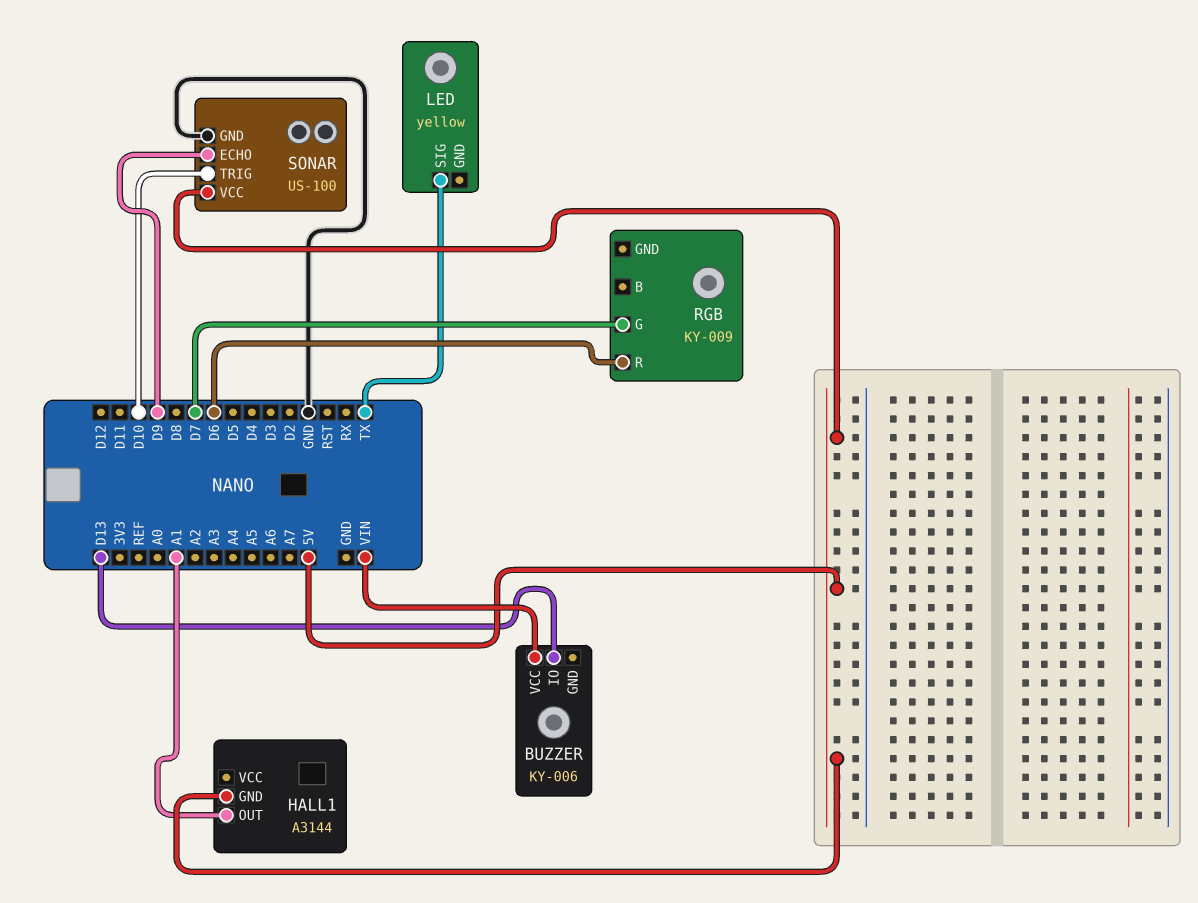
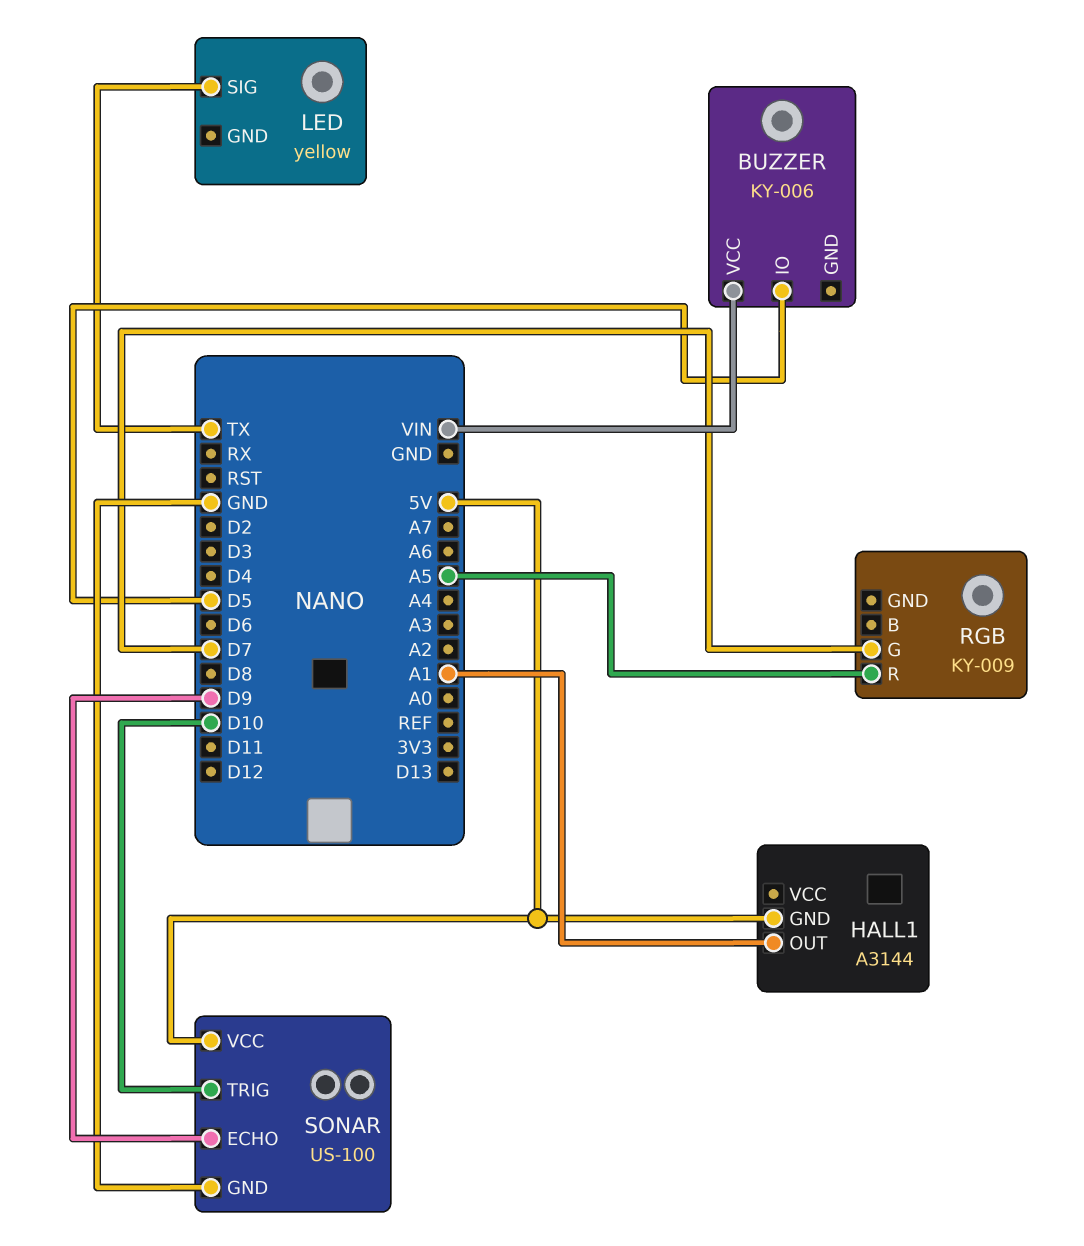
BUZZER pin IO: D13 -> D5
RGB pin R: D6 -> A5

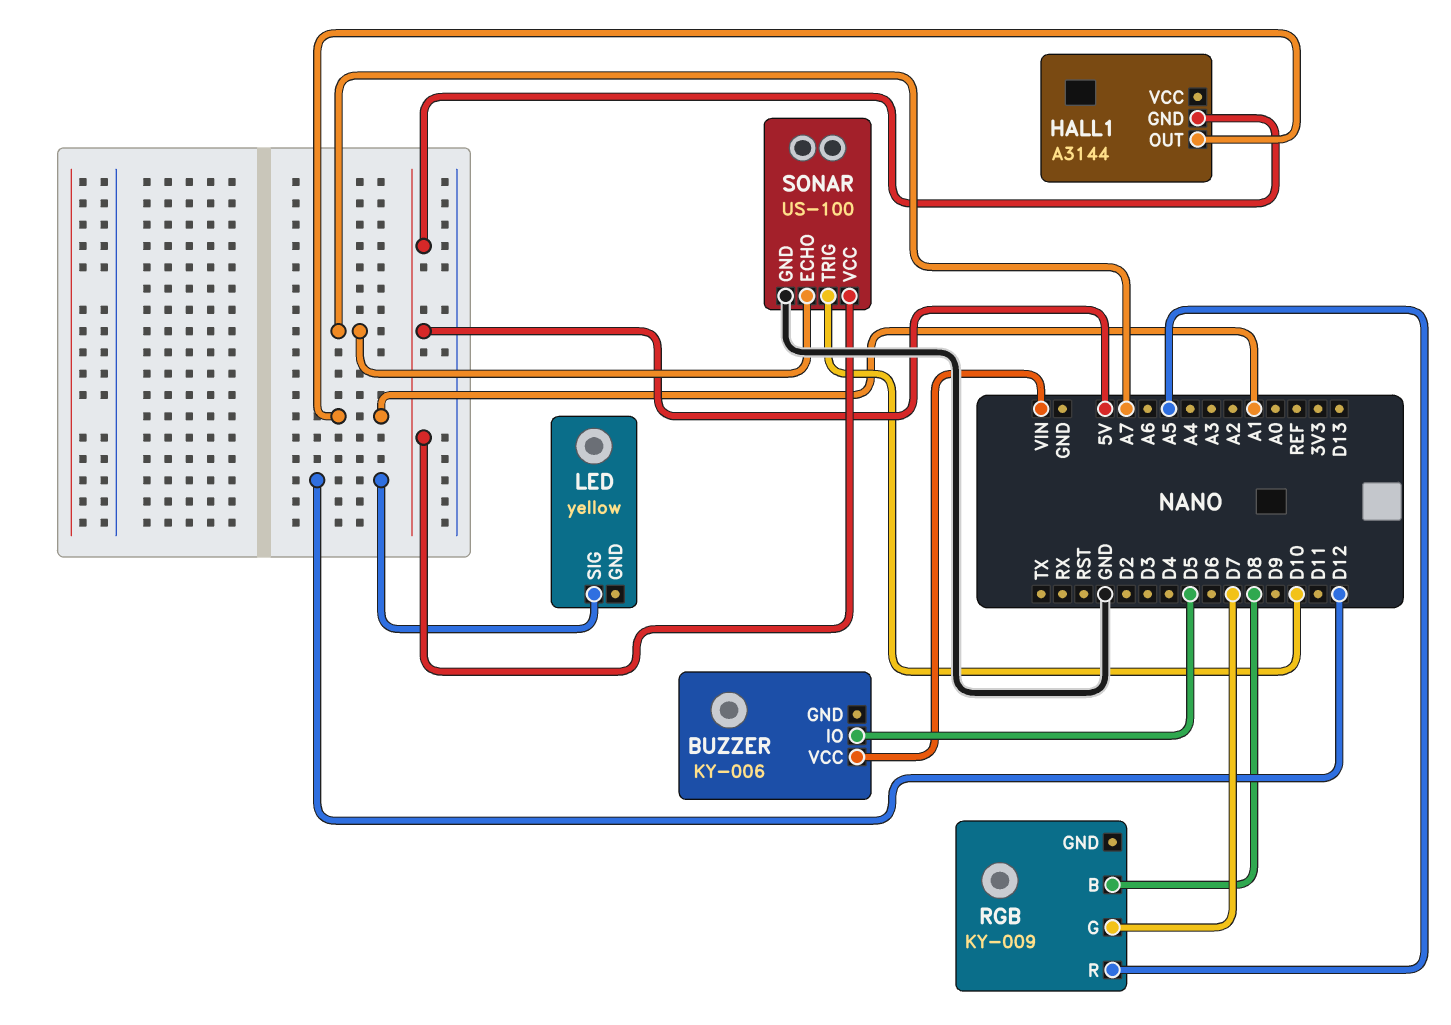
LED pin SIG: TX -> D12
RGB pin B: none -> D8
SONAR pin ECHO: D9 -> A7

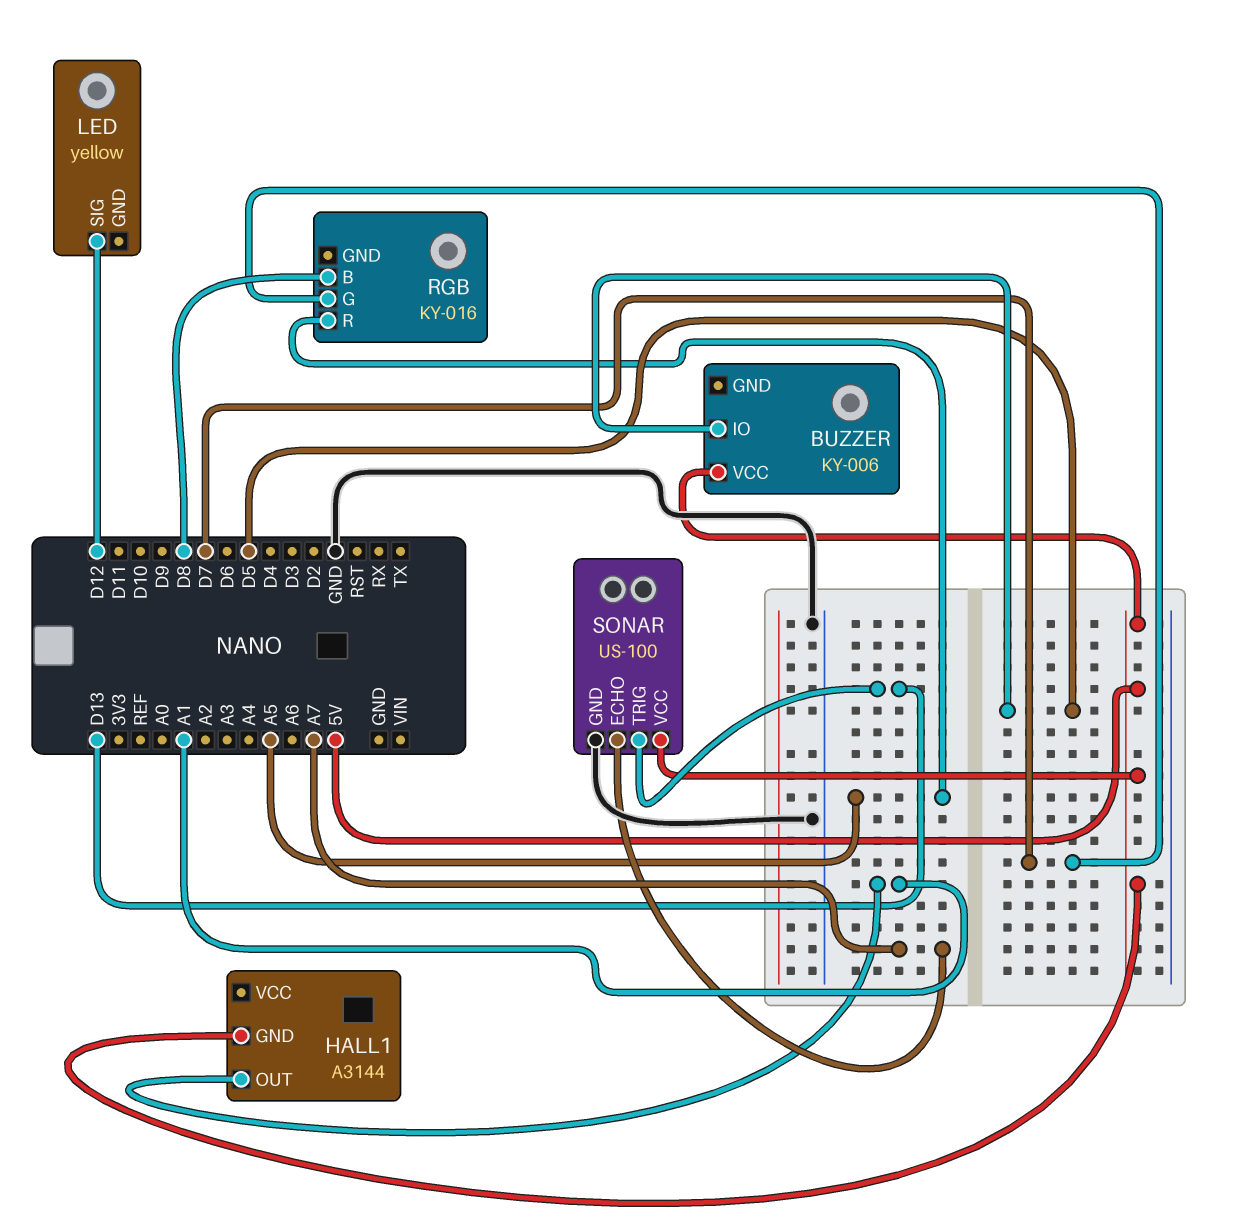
BUZZER pin VCC: VIN -> 5V
RGB: KY-009 -> KY-016
SONAR pin TRIG: D10 -> D13

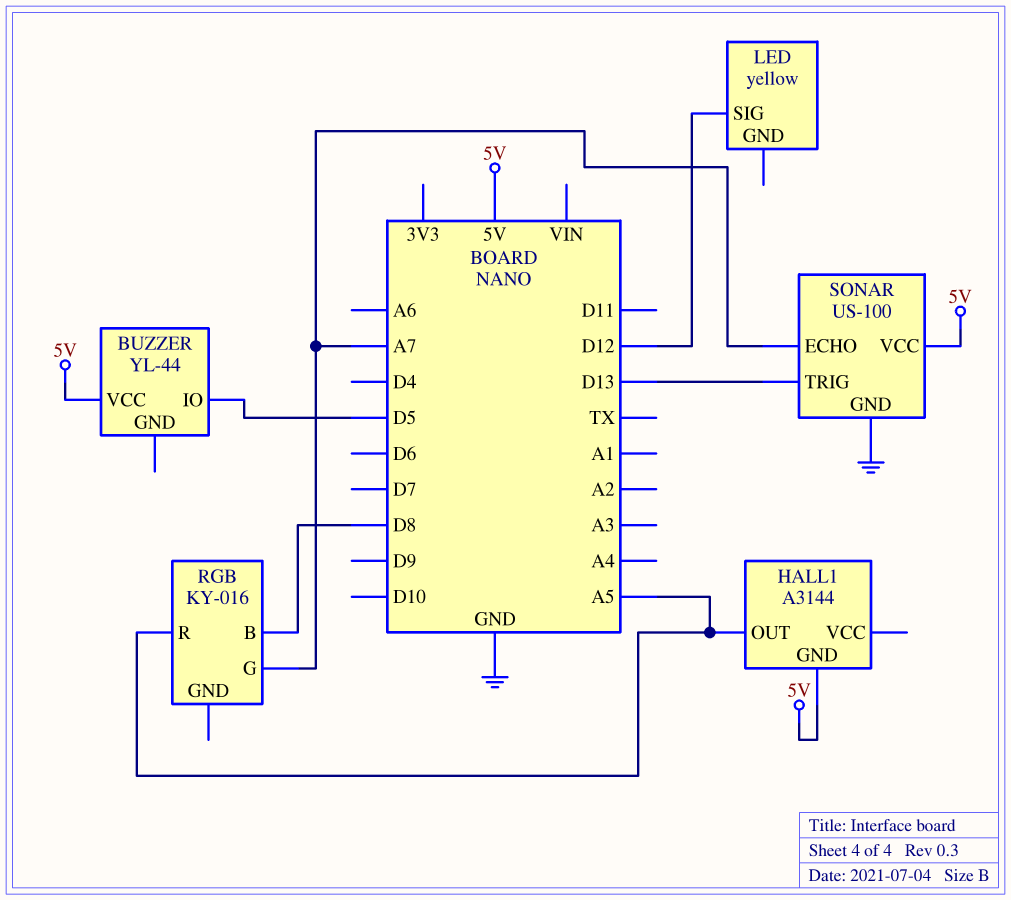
BUZZER: KY-006 -> YL-44
HALL1 pin OUT: A1 -> A5
RGB pin G: D7 -> A7

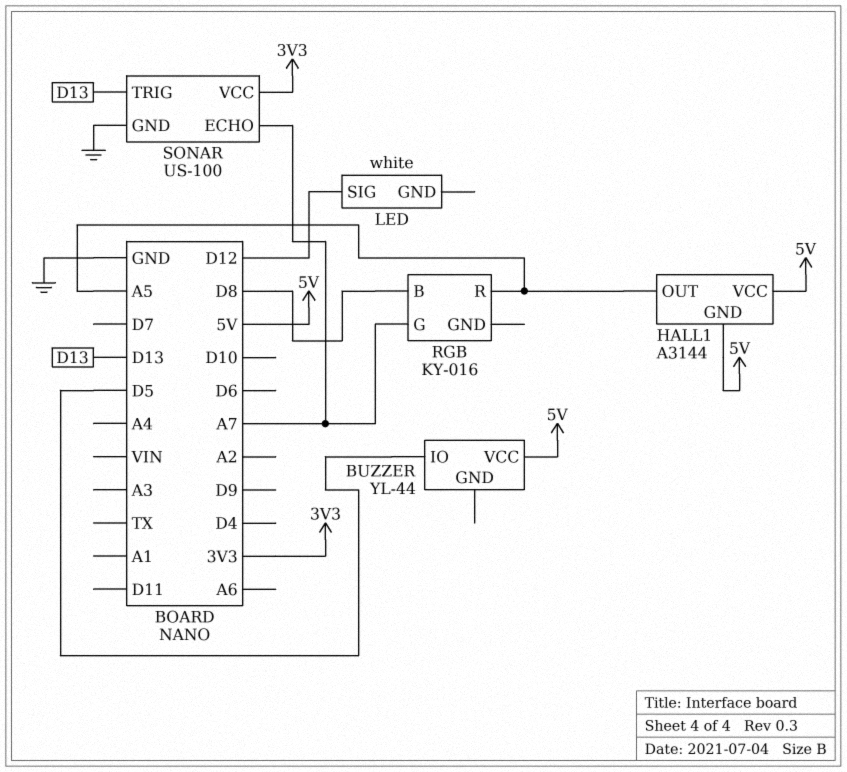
HALL1 pin VCC: none -> 5V
LED: yellow -> white
SONAR pin VCC: 5V -> 3V3

